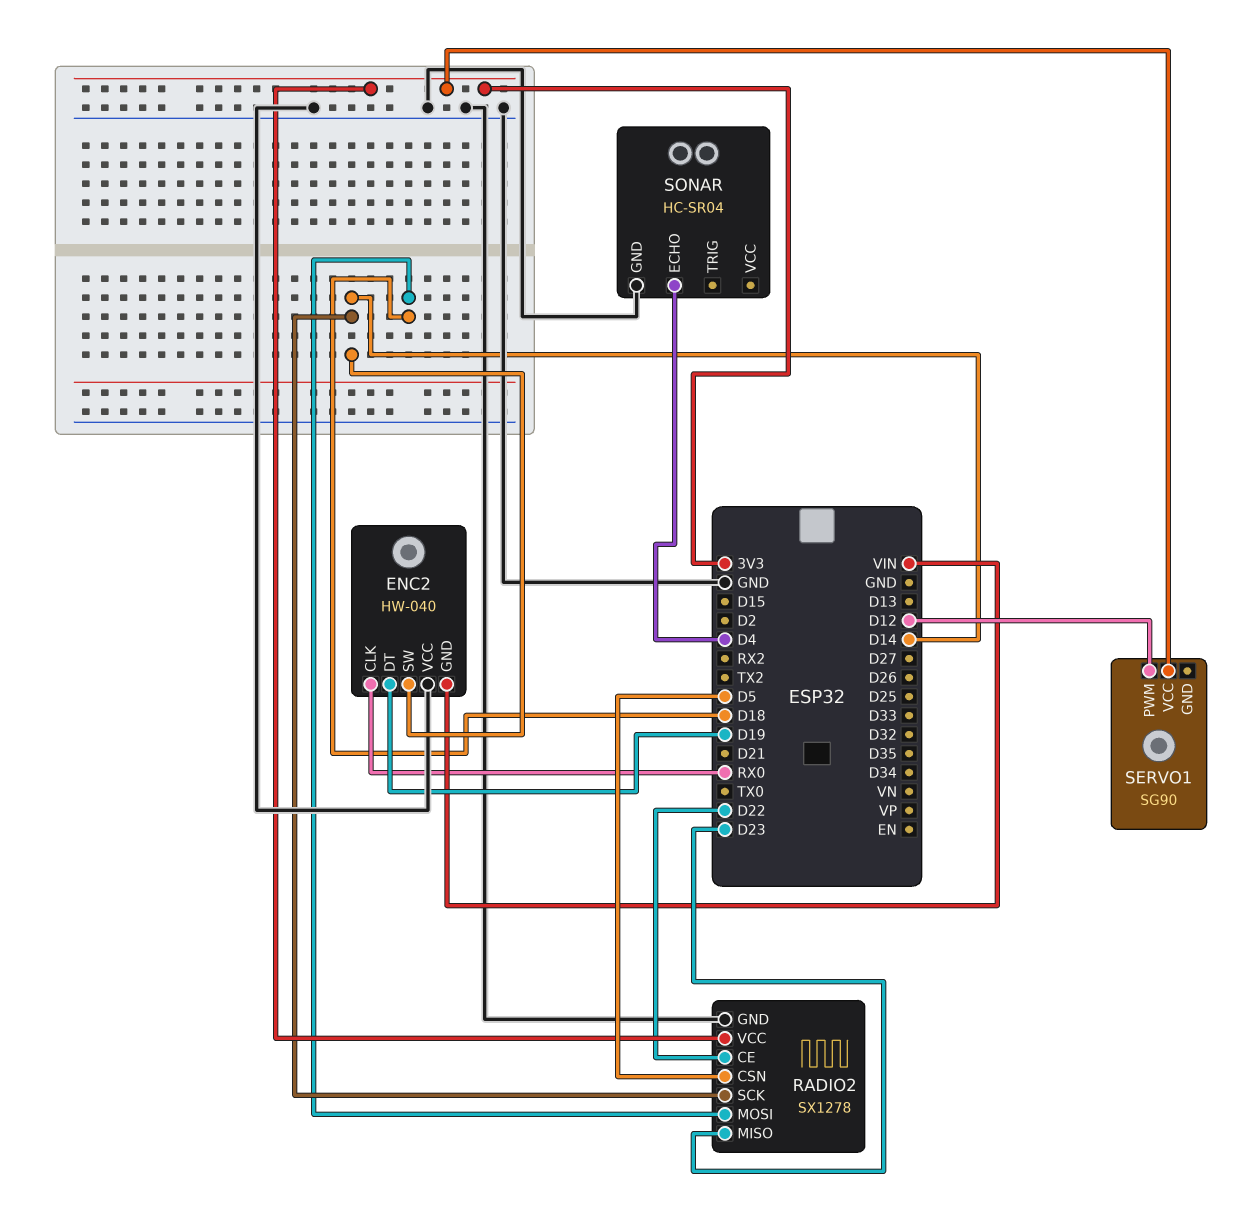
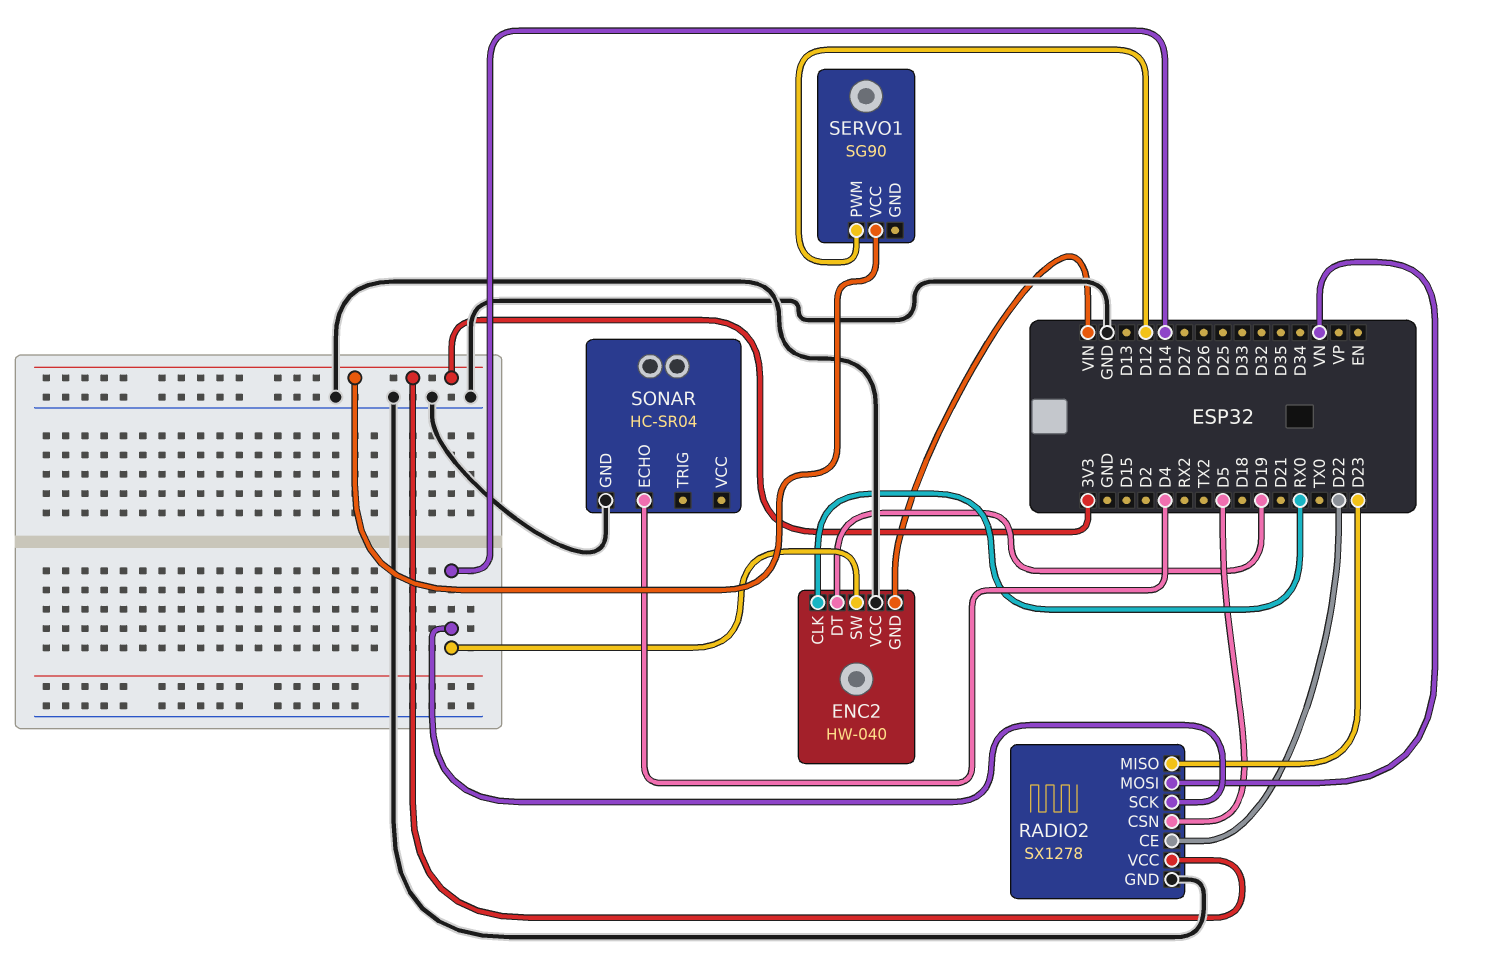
RADIO2 pin MOSI: D18 -> VN

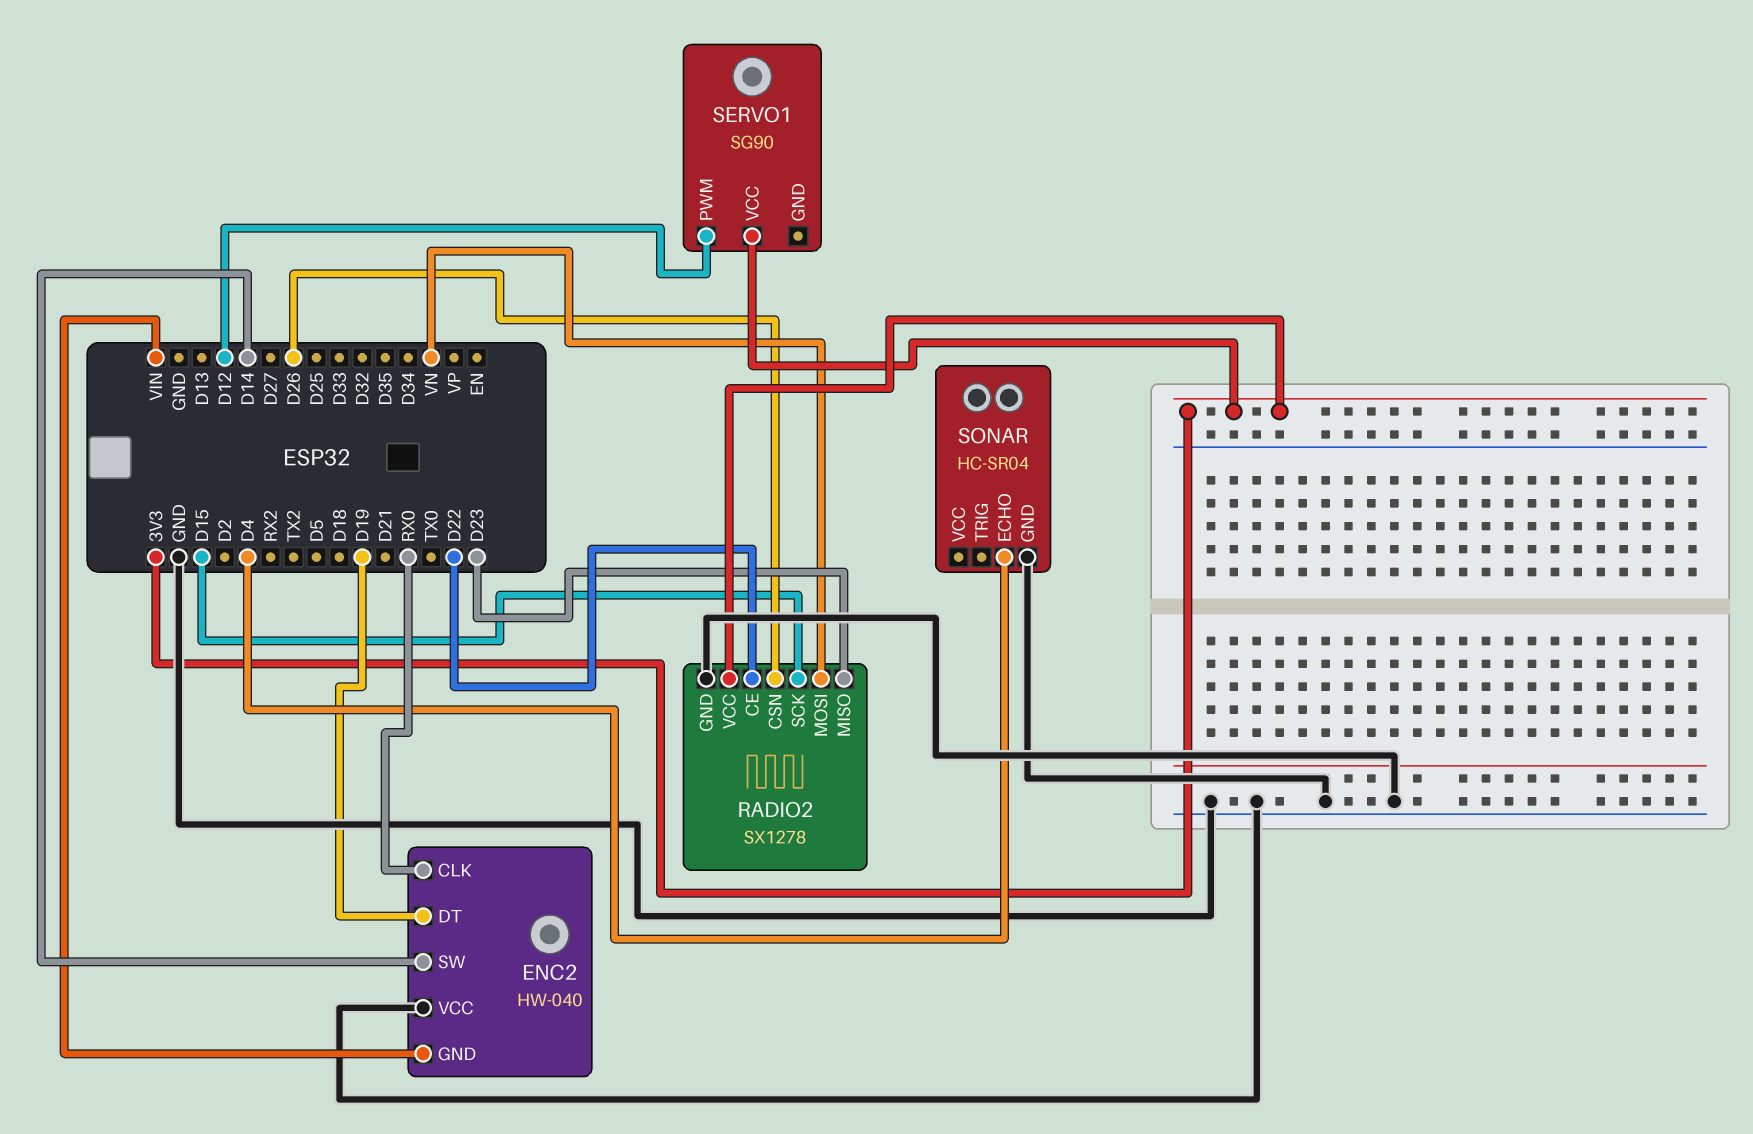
RADIO2 pin CSN: D5 -> D26
RADIO2 pin SCK: D14 -> D15

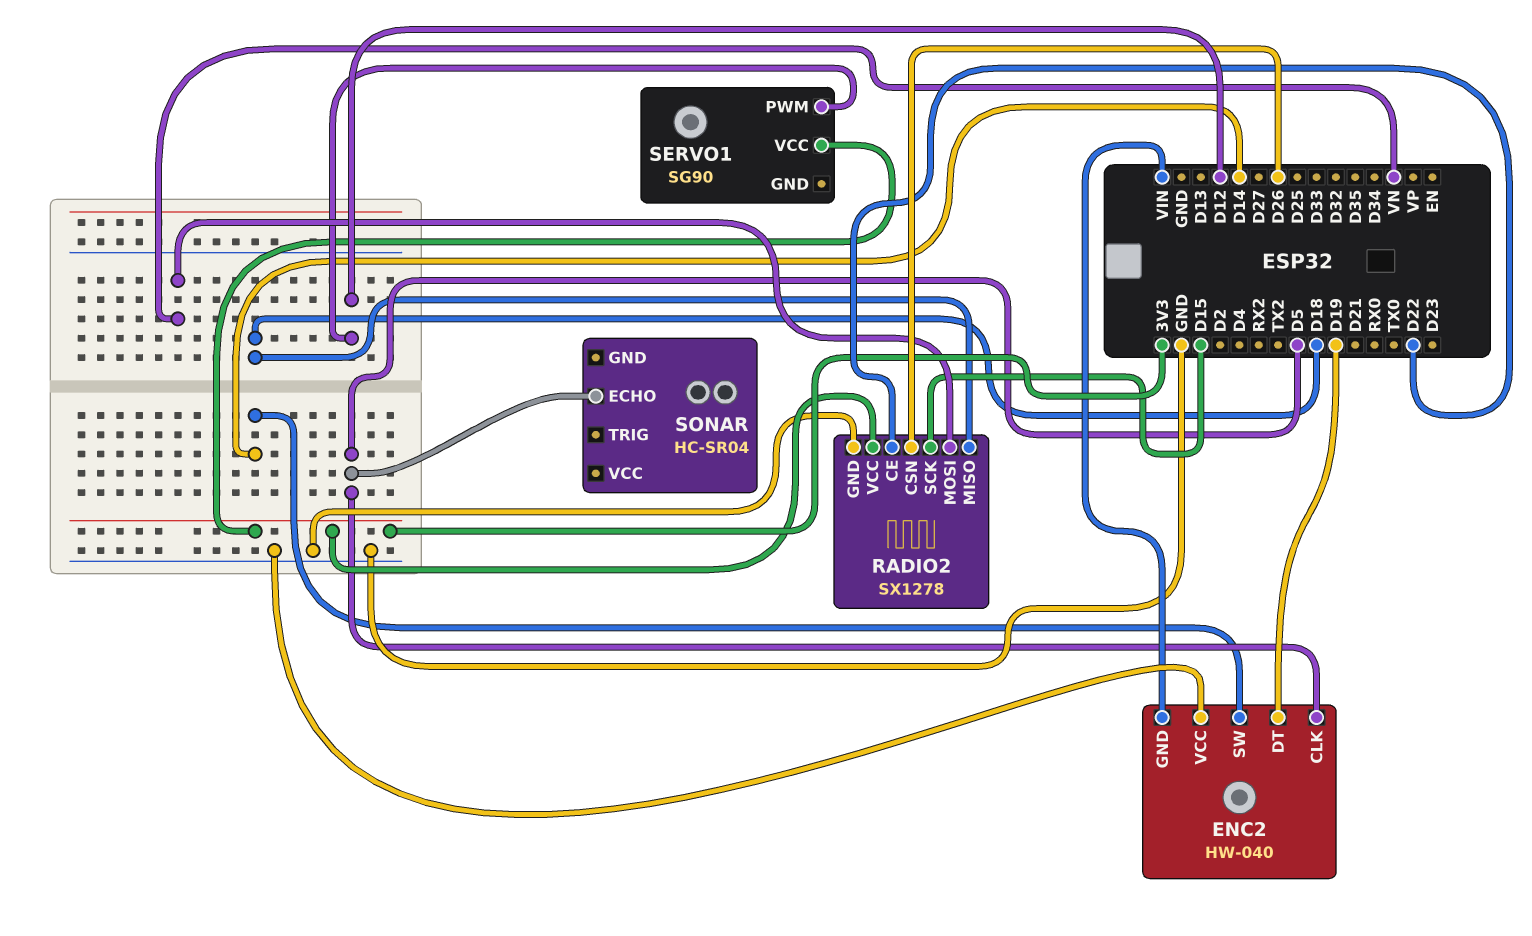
ENC2 pin CLK: RX0 -> D5
RADIO2 pin MISO: D23 -> D18
SONAR pin ECHO: D4 -> D5
SONAR pin GND: GND -> none

